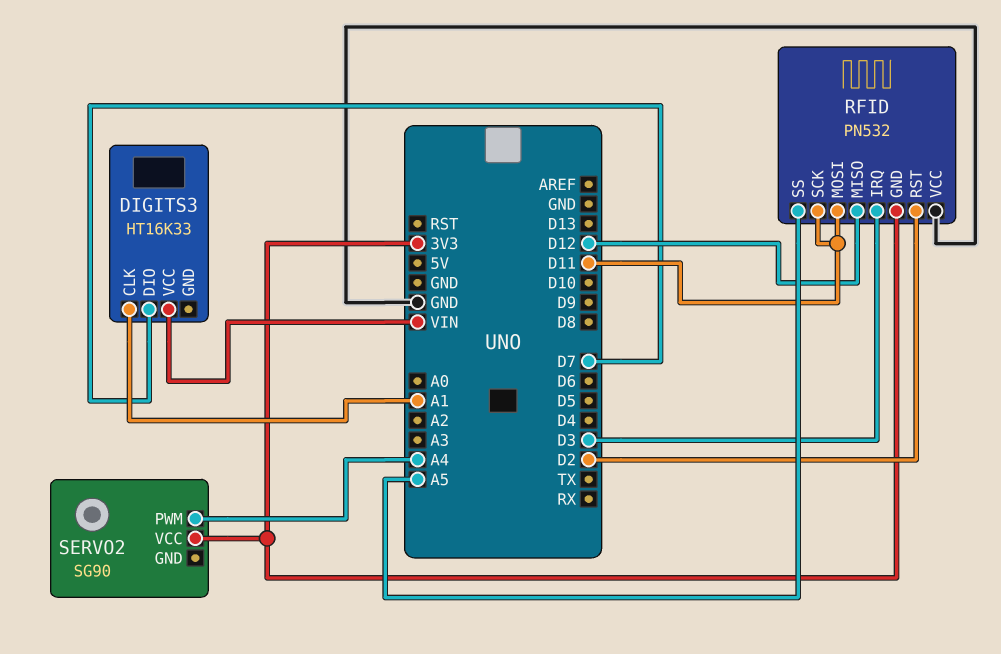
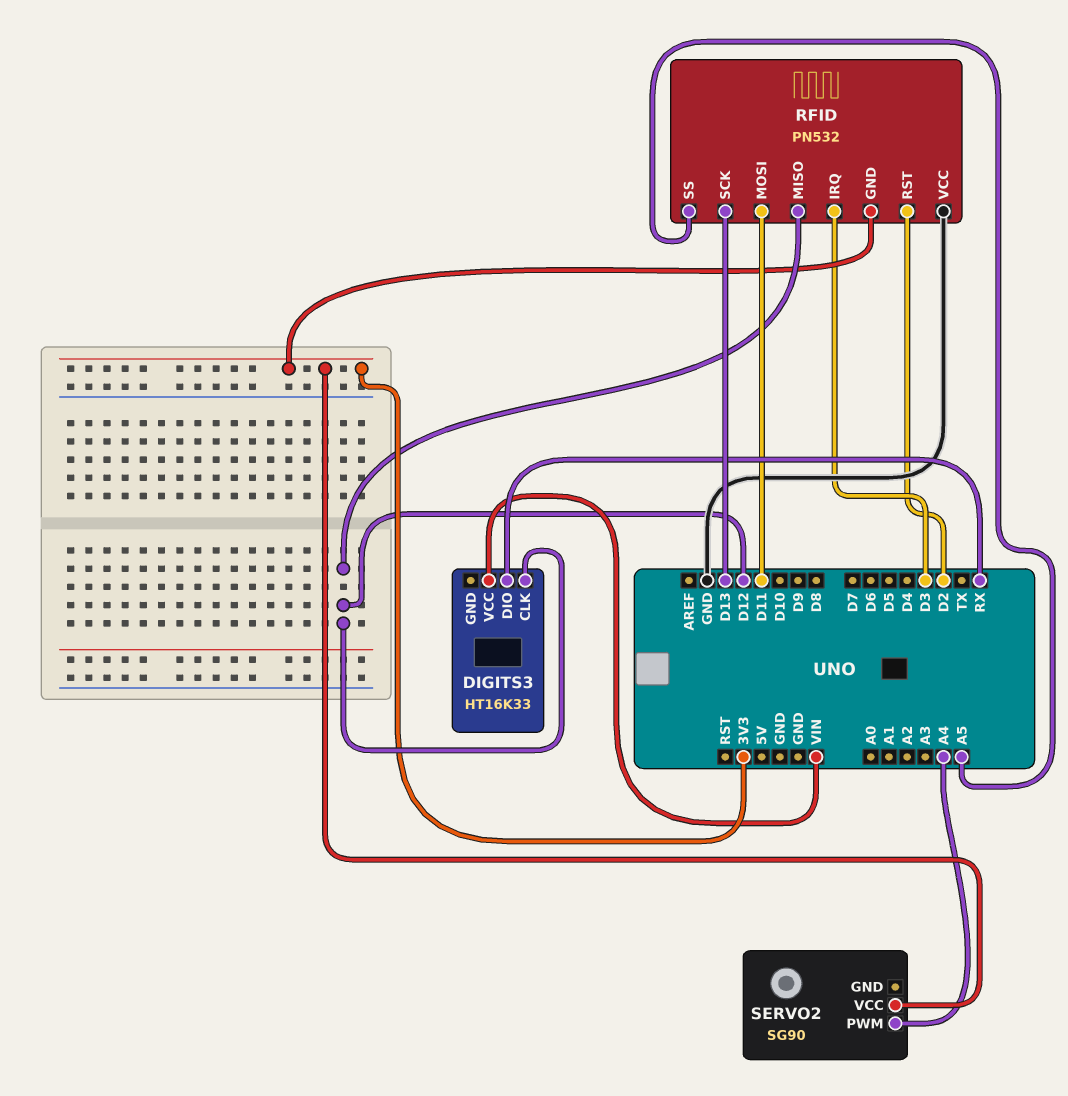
DIGITS3 pin CLK: A1 -> D12
DIGITS3 pin DIO: D7 -> RX
RFID pin SCK: D11 -> D13

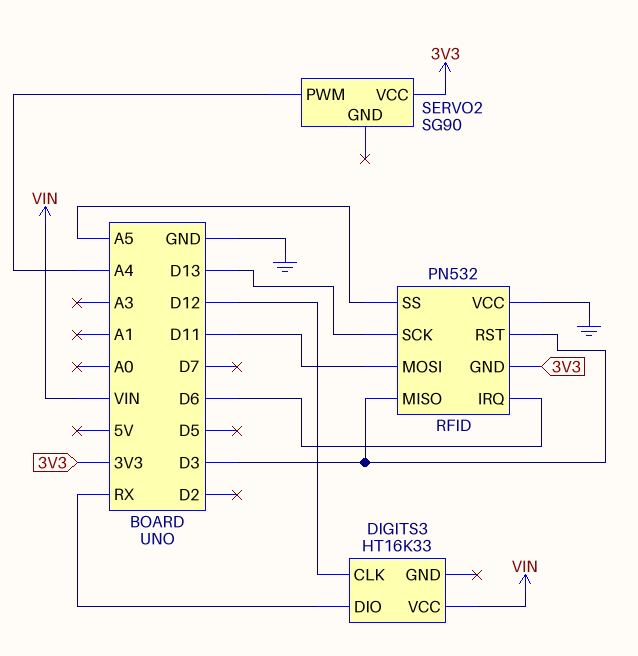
RFID pin IRQ: D3 -> D6
RFID pin MISO: D12 -> D3
RFID pin RST: D2 -> D3

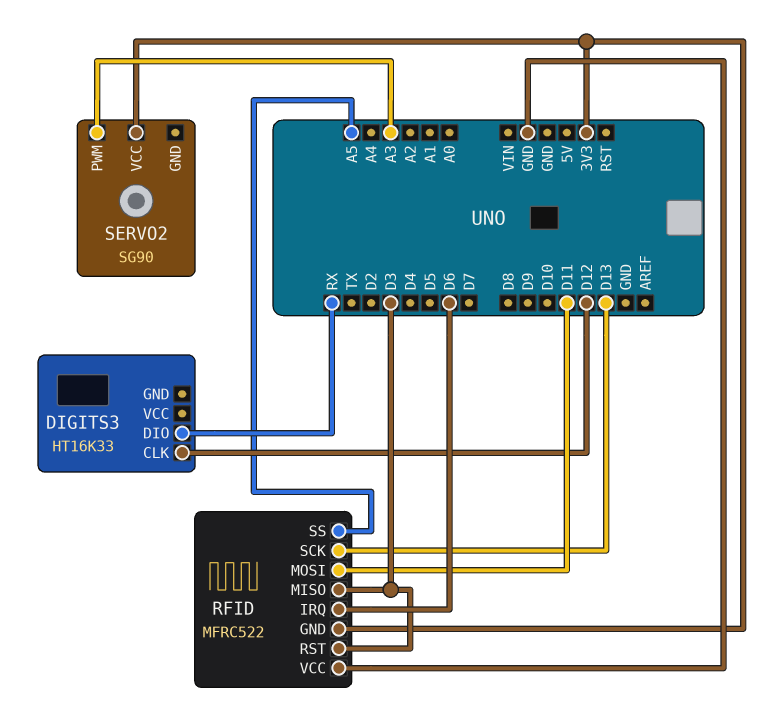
DIGITS3 pin VCC: VIN -> none
RFID: PN532 -> MFRC522
SERVO2 pin PWM: A4 -> A3

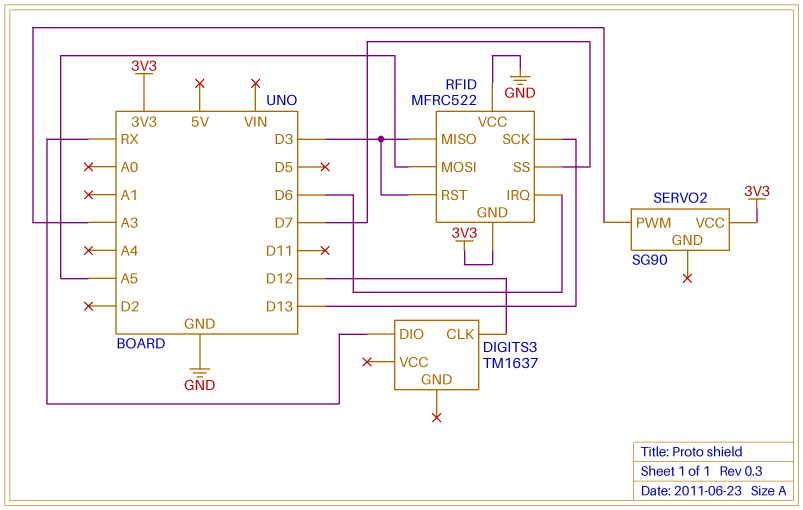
DIGITS3: HT16K33 -> TM1637
RFID pin MOSI: D11 -> A5
RFID pin SS: A5 -> D7

